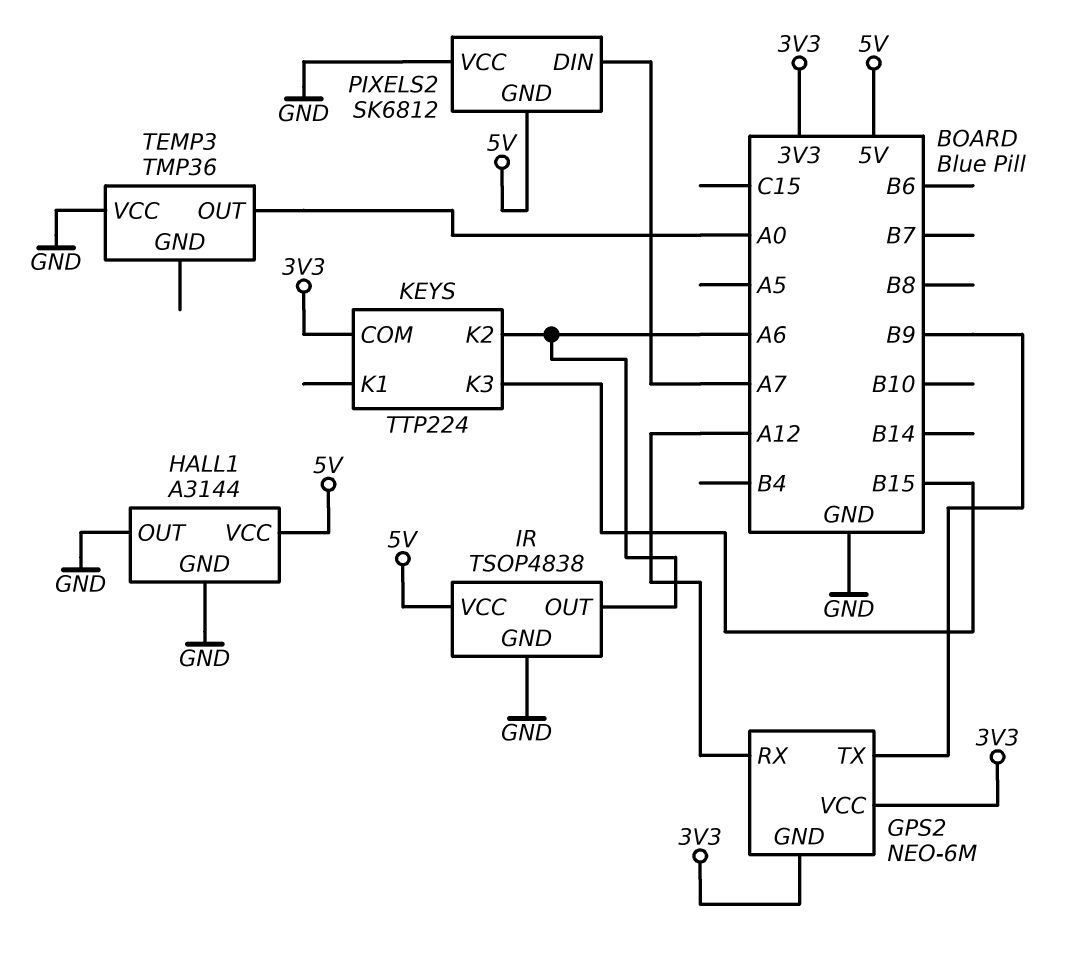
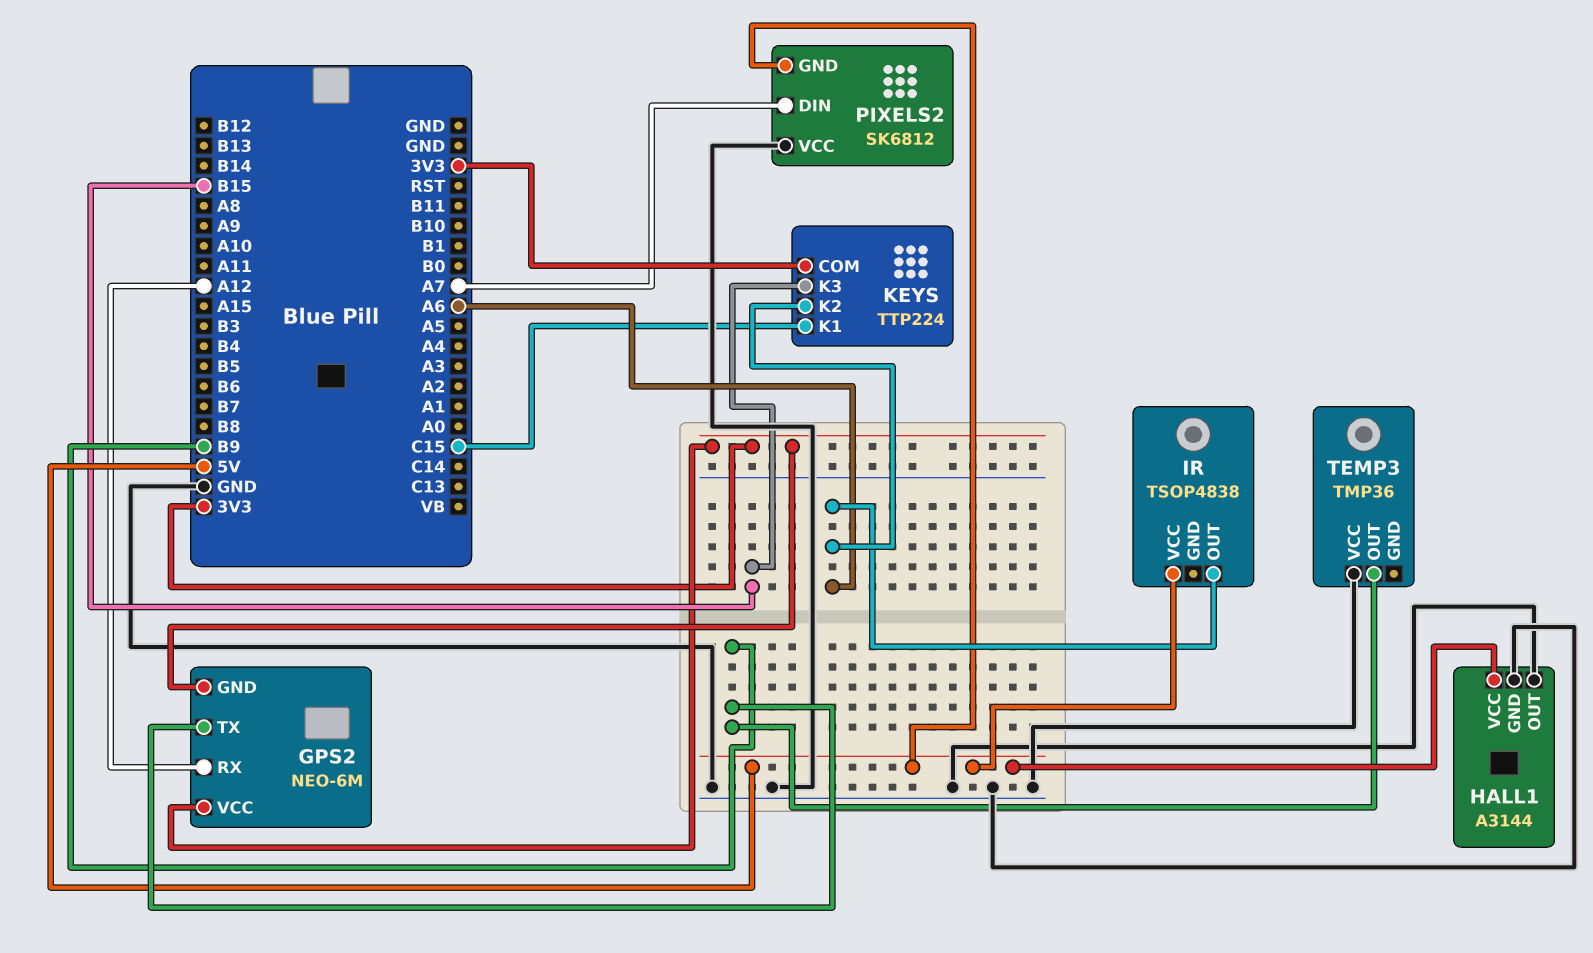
IR pin GND: GND -> none
KEYS pin K1: none -> C15
TEMP3 pin OUT: A0 -> B9

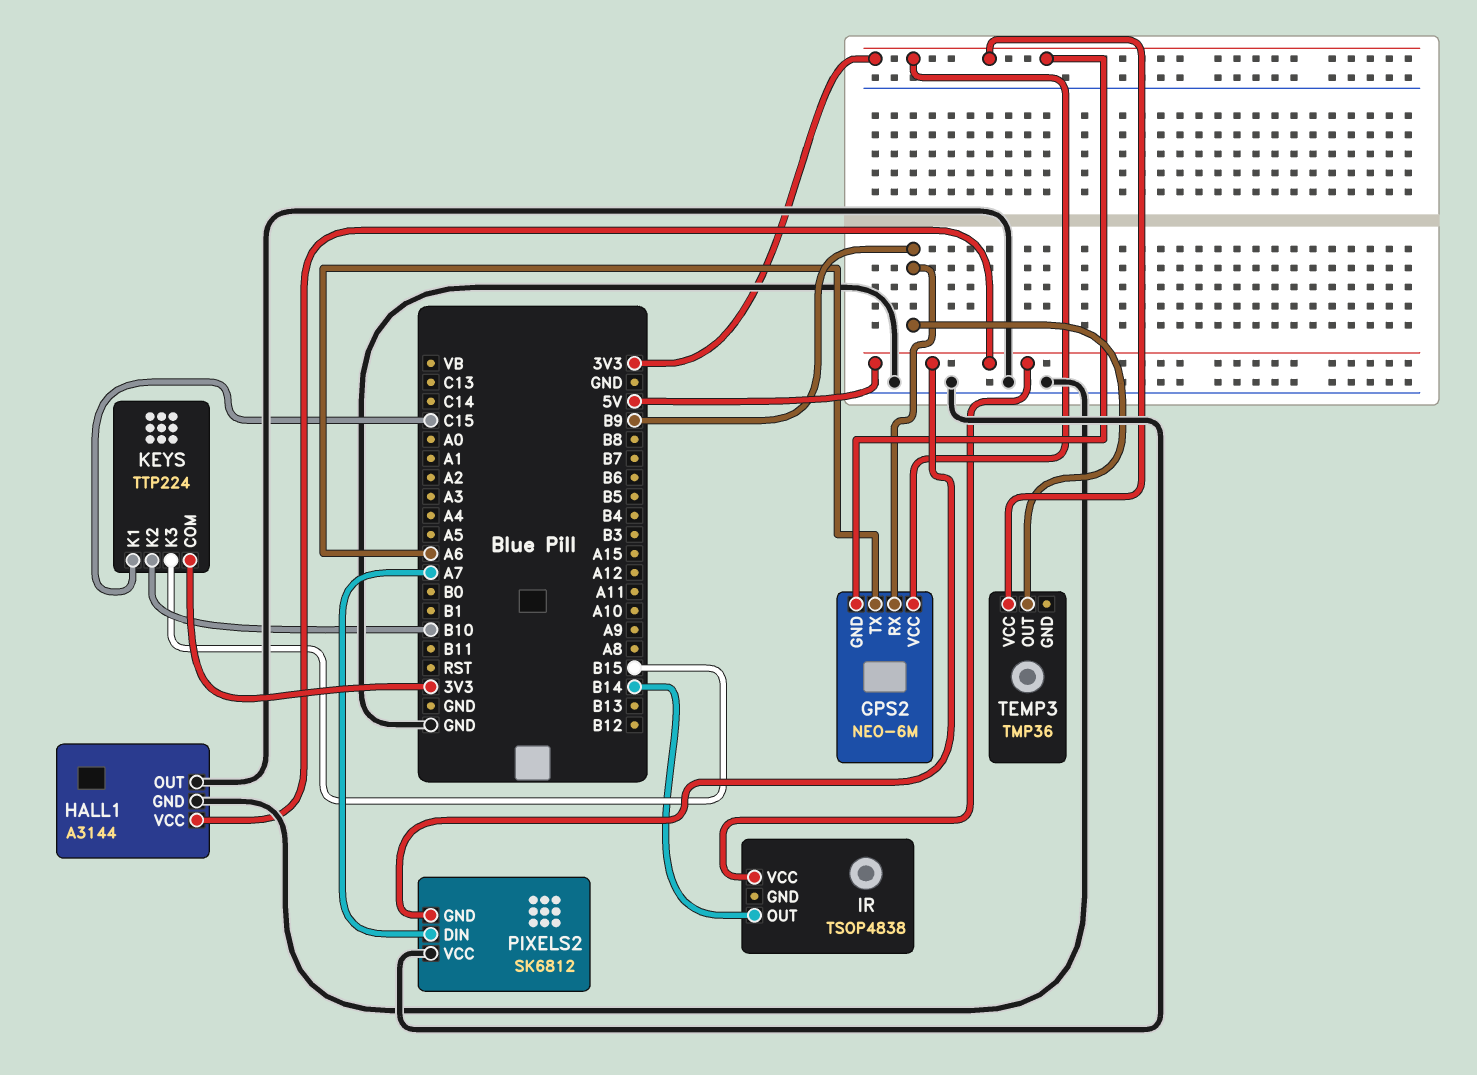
GPS2 pin RX: A12 -> B9
GPS2 pin TX: B9 -> A6
IR pin OUT: A6 -> B14
KEYS pin K2: A6 -> B10
TEMP3 pin VCC: GND -> 3V3

